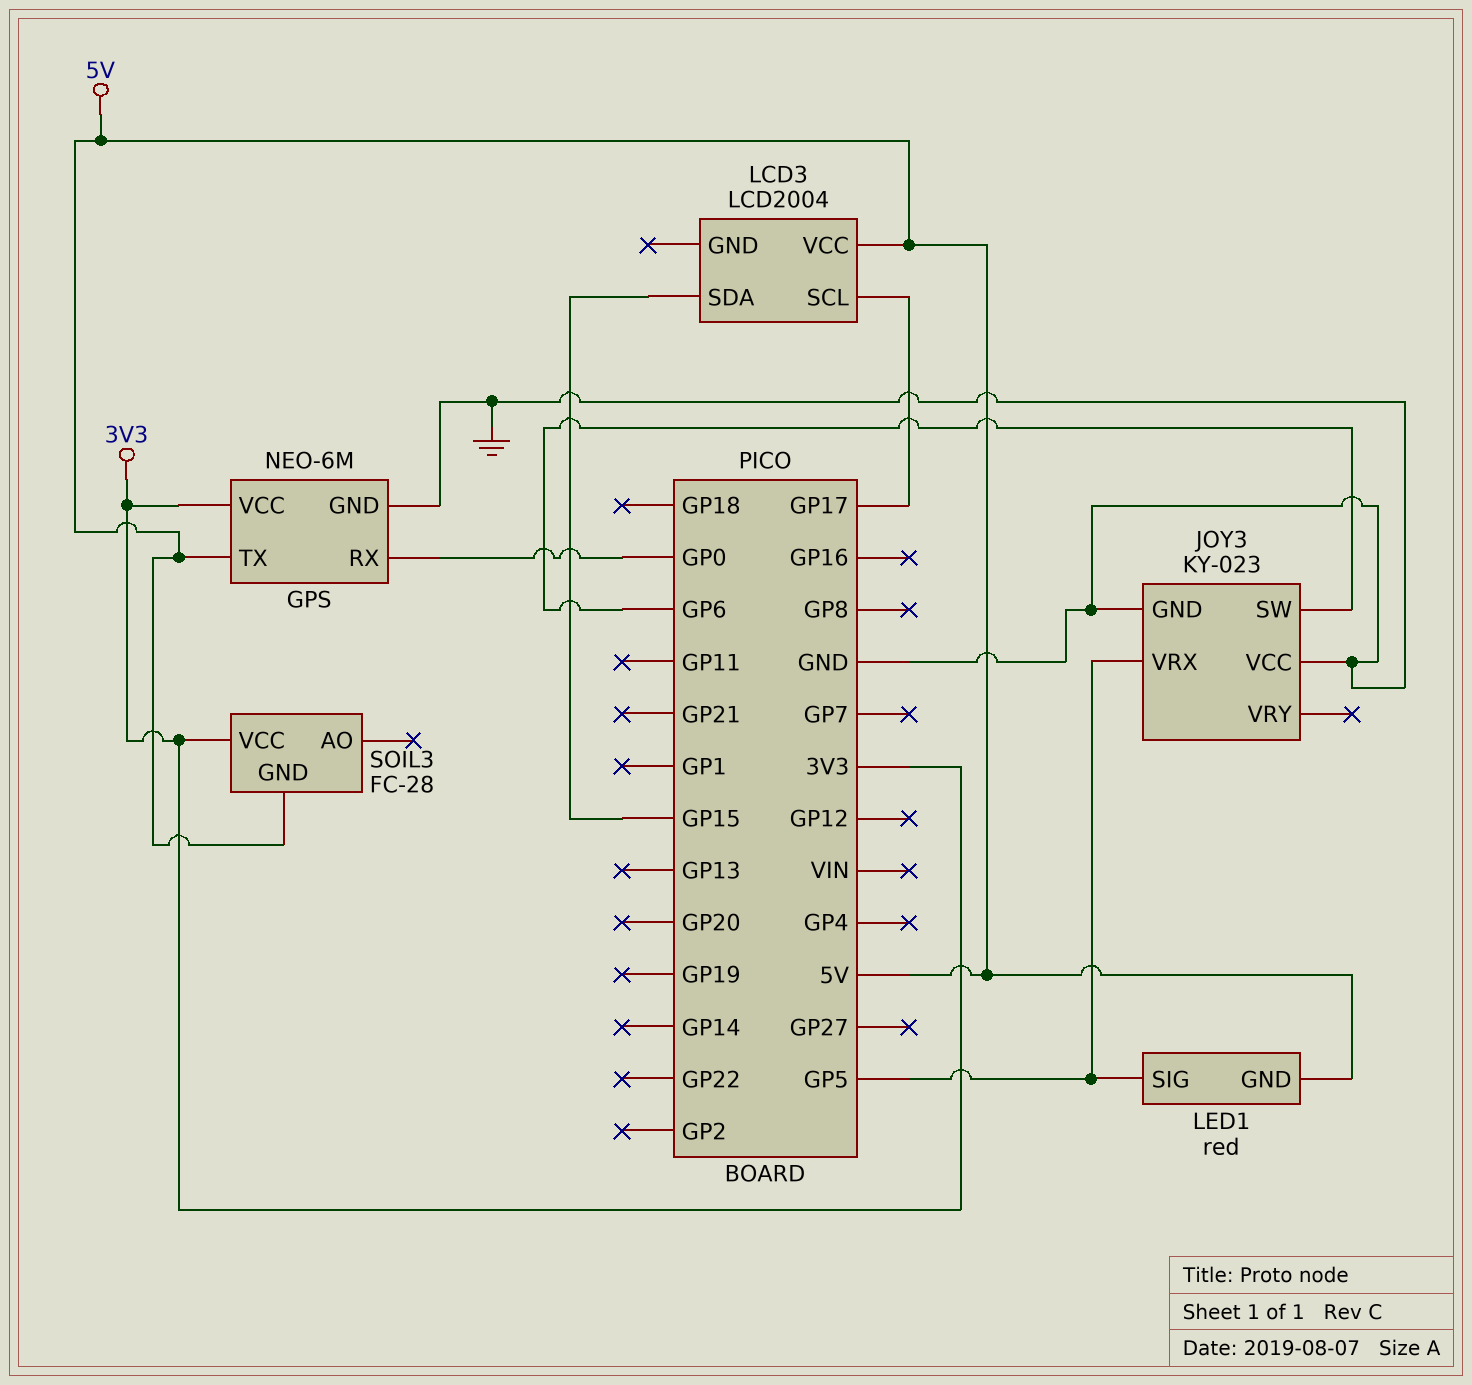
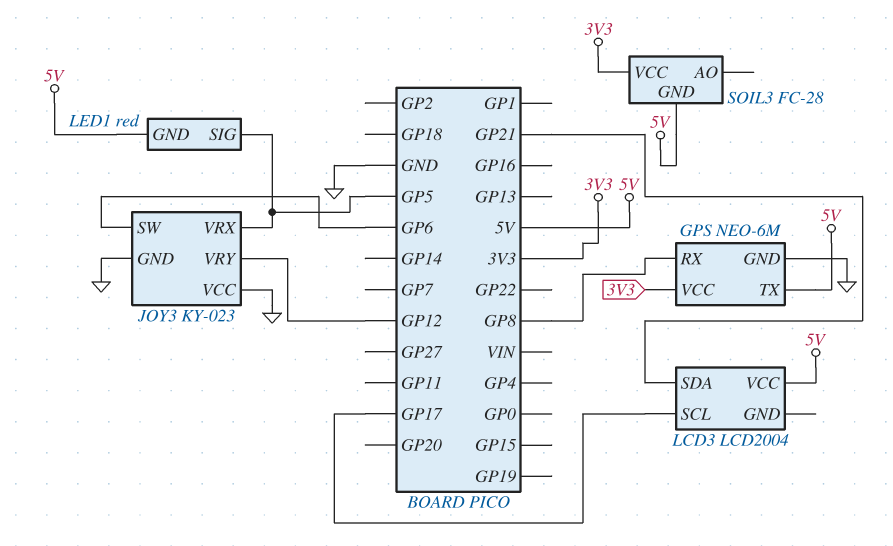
GPS pin RX: GP0 -> GP8
JOY3 pin VRY: none -> GP12
LCD3 pin SDA: GP15 -> GP21

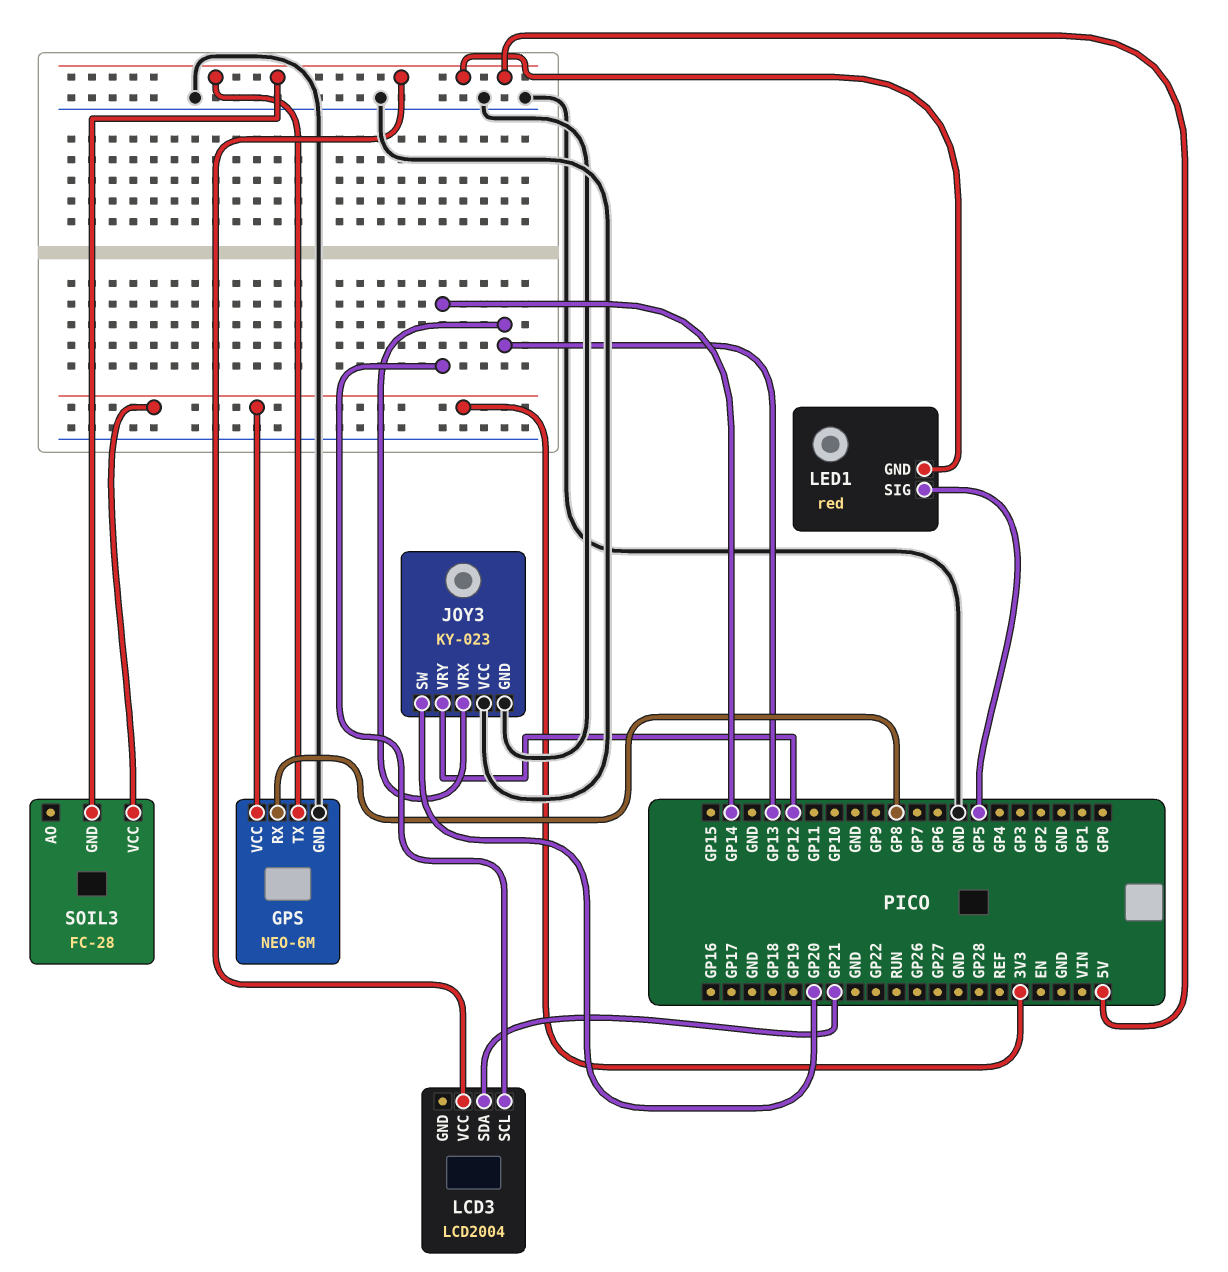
JOY3 pin SW: GP6 -> GP20
JOY3 pin VRX: GP5 -> GP13
LCD3 pin SCL: GP17 -> GP14

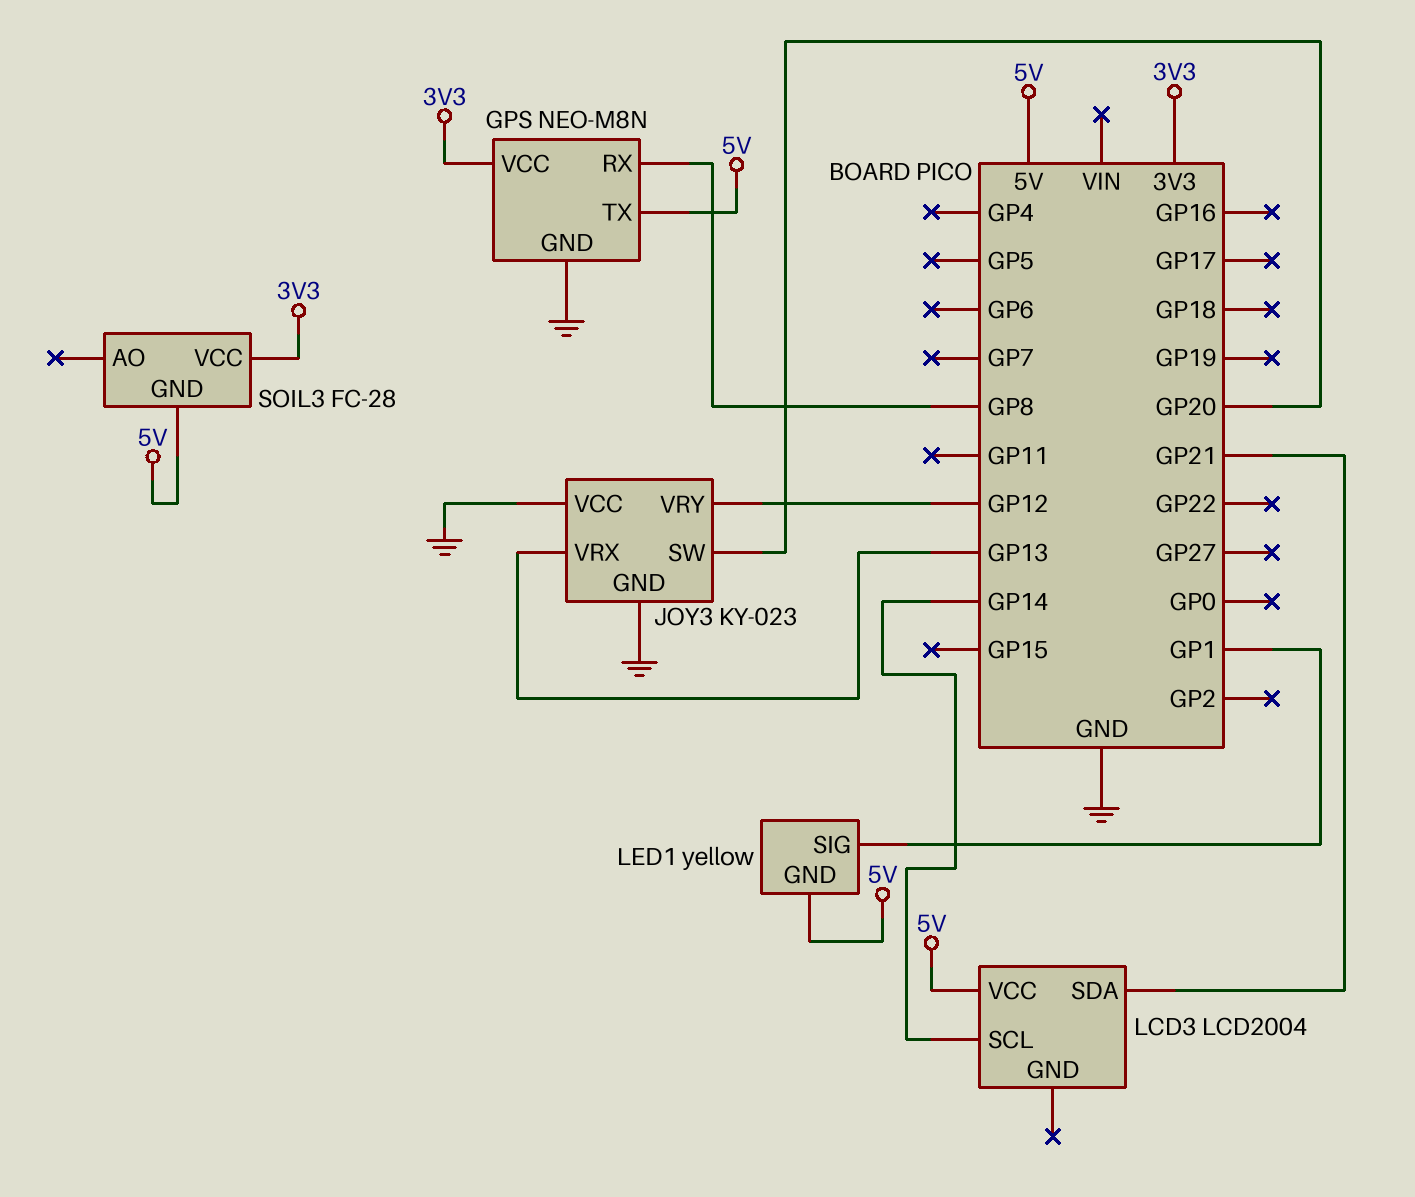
GPS: NEO-6M -> NEO-M8N
LED1: red -> yellow
LED1 pin SIG: GP5 -> GP1

